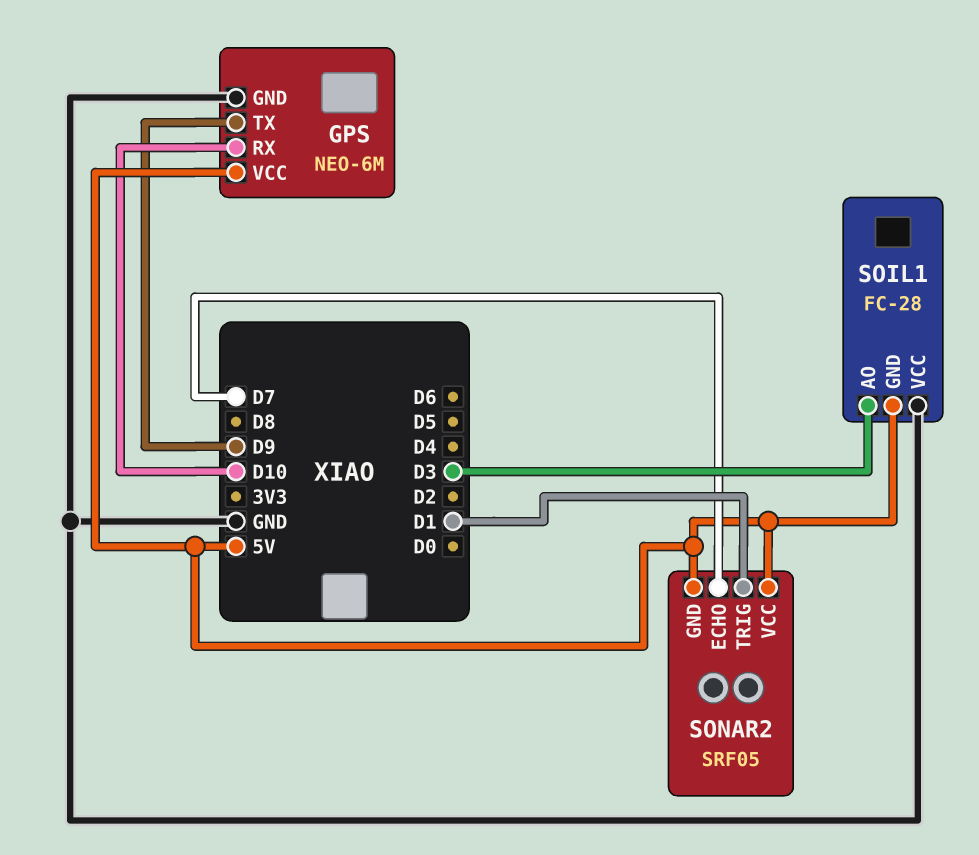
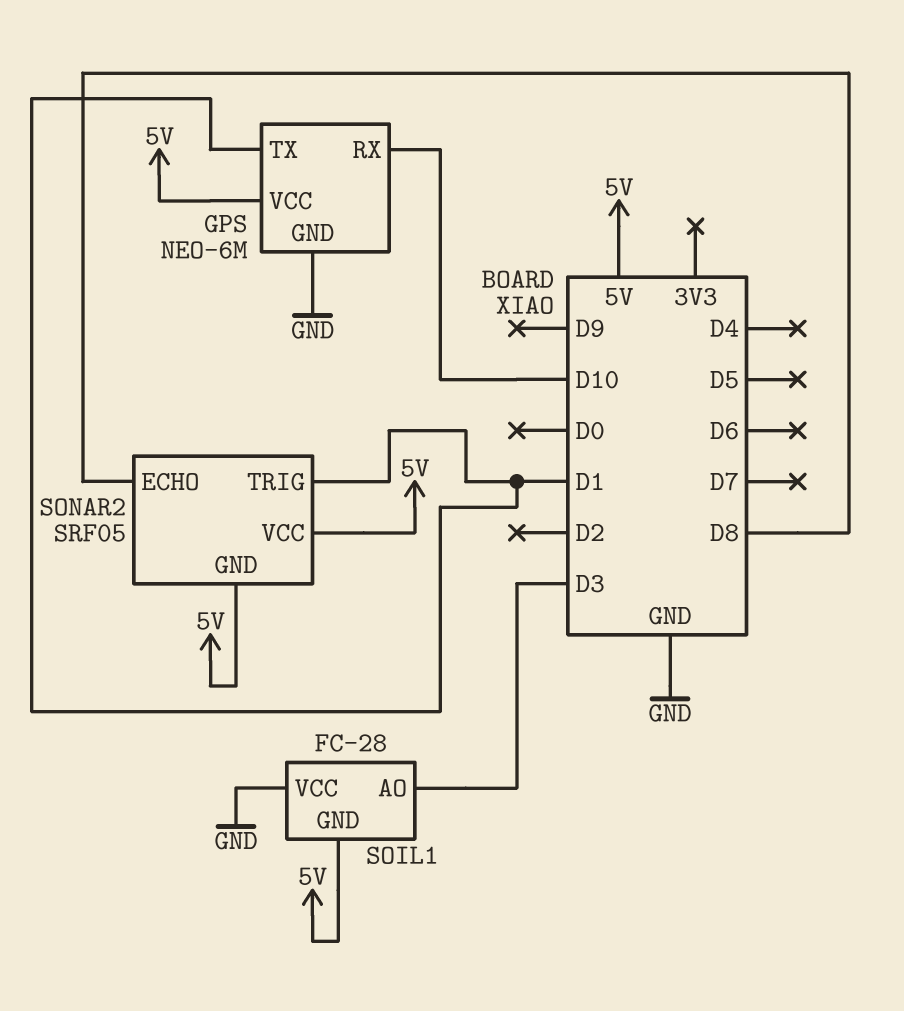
GPS pin TX: D9 -> D1
SONAR2 pin ECHO: D7 -> D8

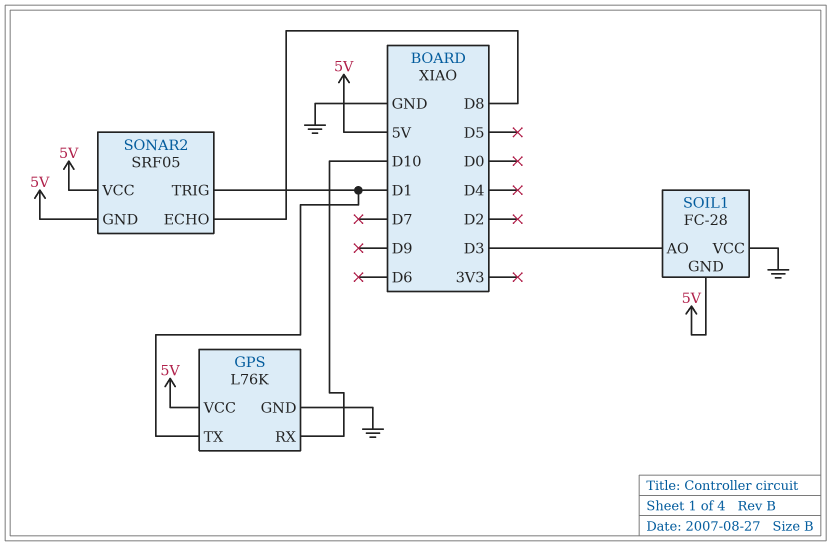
GPS: NEO-6M -> L76K

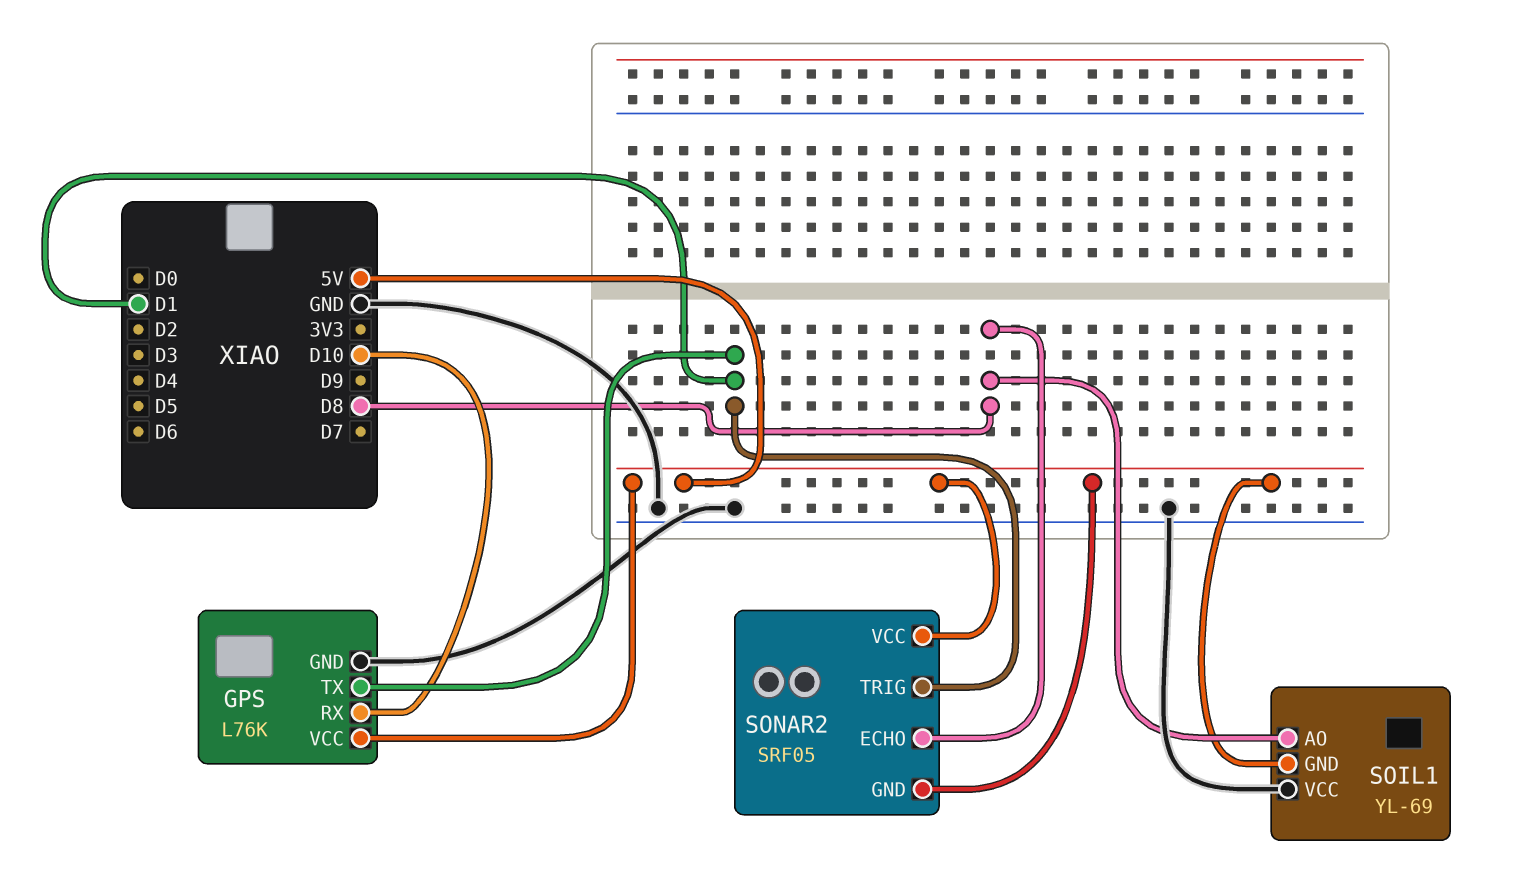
SOIL1: FC-28 -> YL-69
SOIL1 pin AO: D3 -> D8

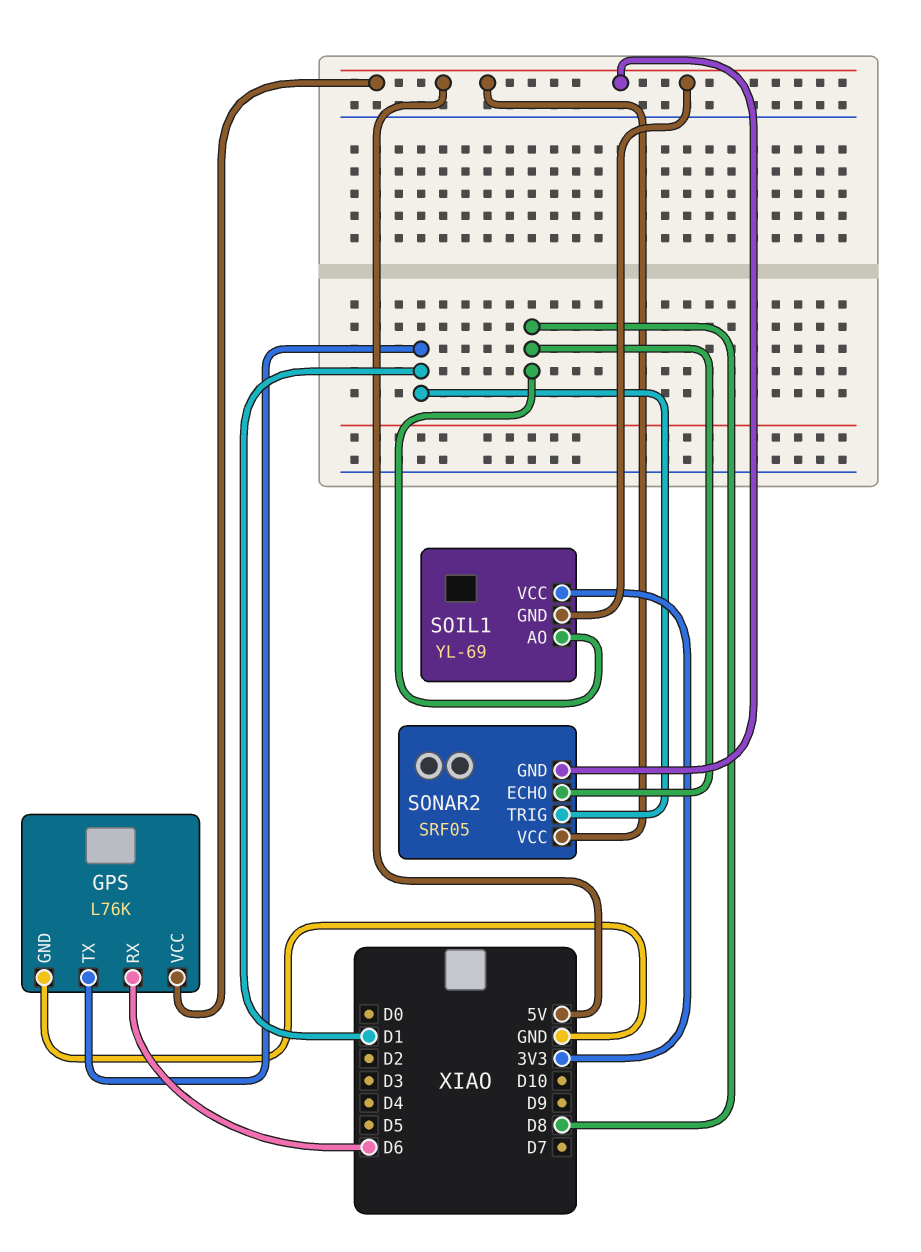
GPS pin RX: D10 -> D6
SOIL1 pin VCC: GND -> 3V3

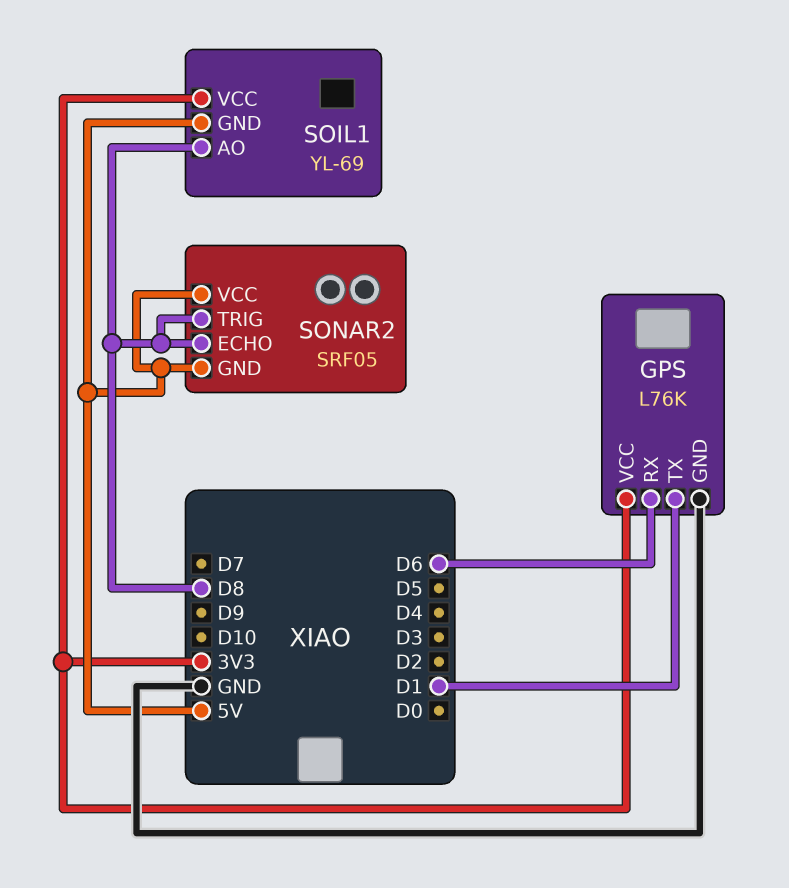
GPS pin VCC: 5V -> 3V3
SONAR2 pin TRIG: D1 -> D8

